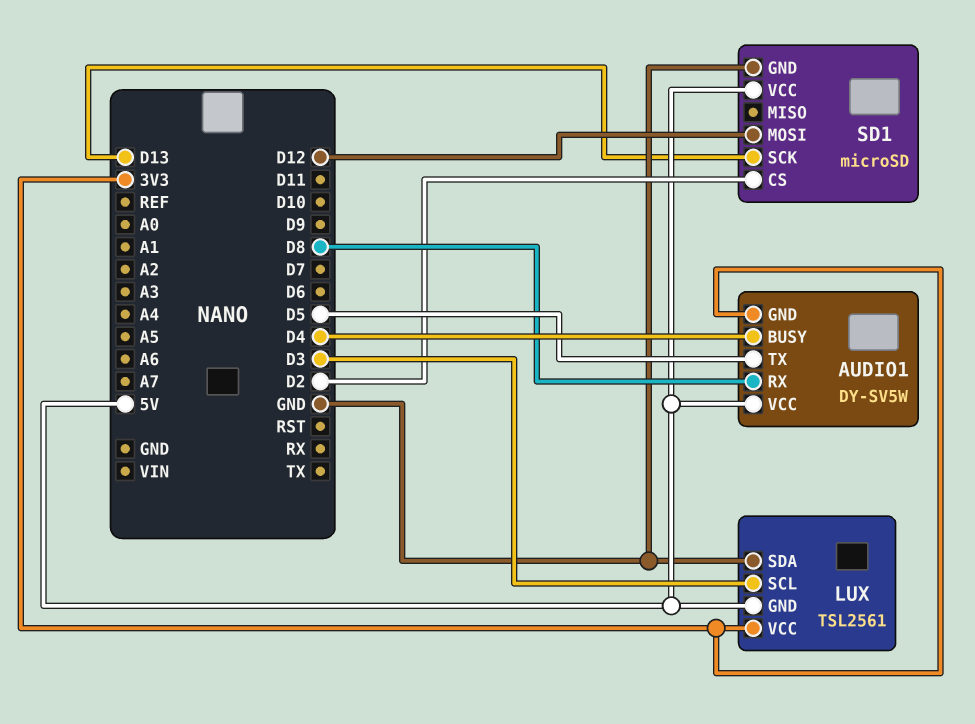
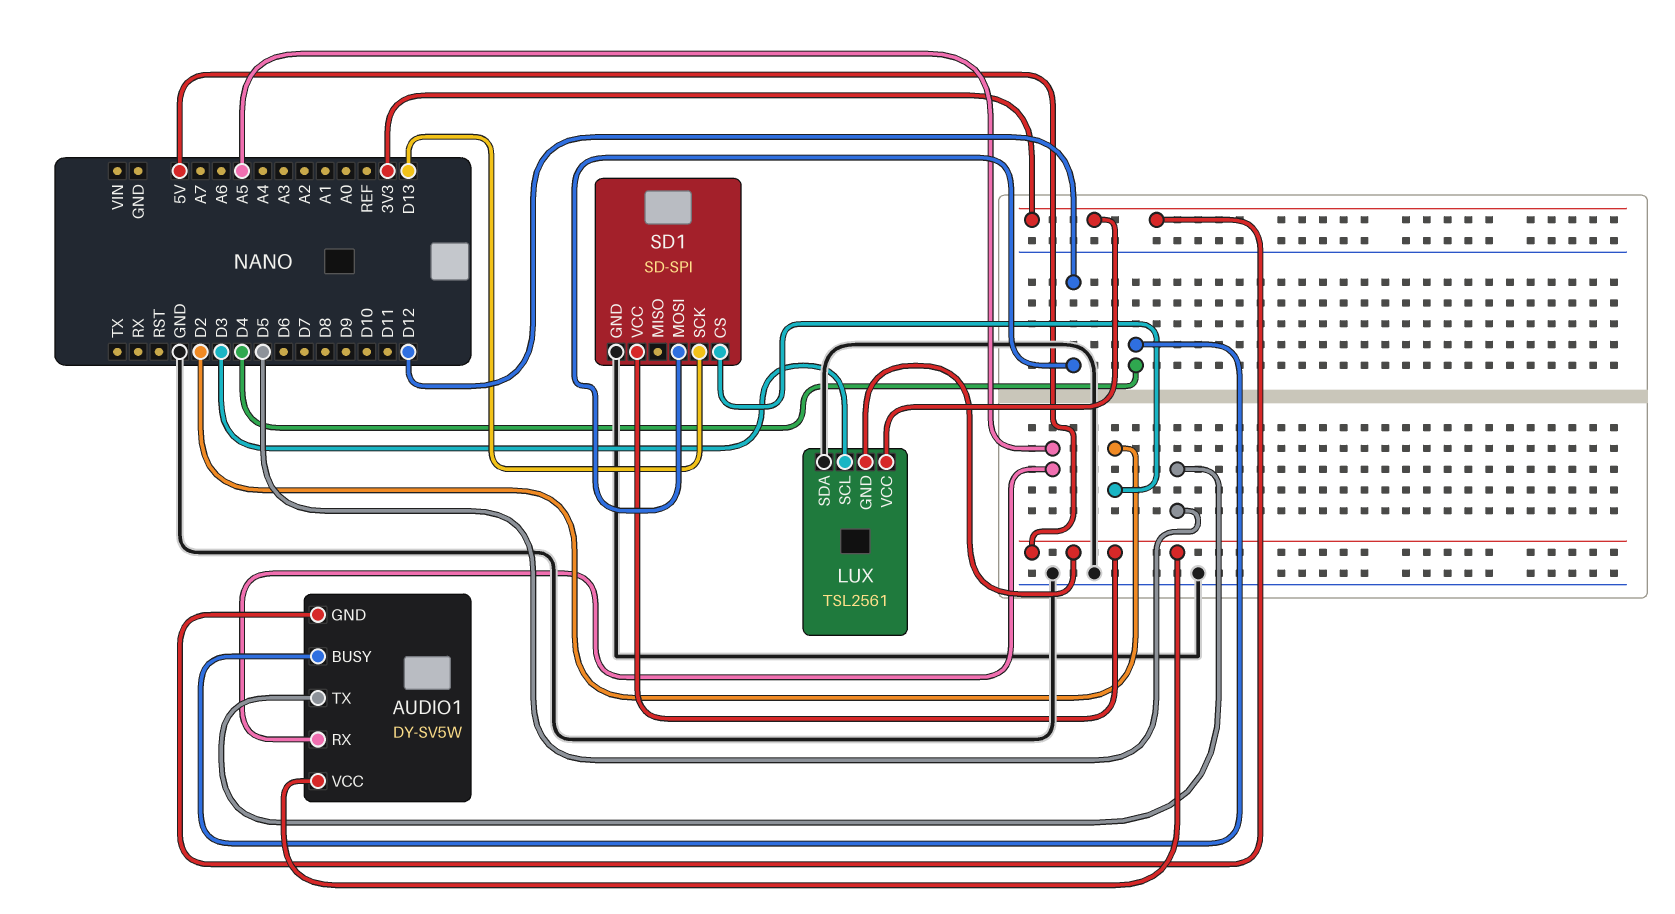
AUDIO1 pin RX: D8 -> A5
SD1: microSD -> SD-SPI

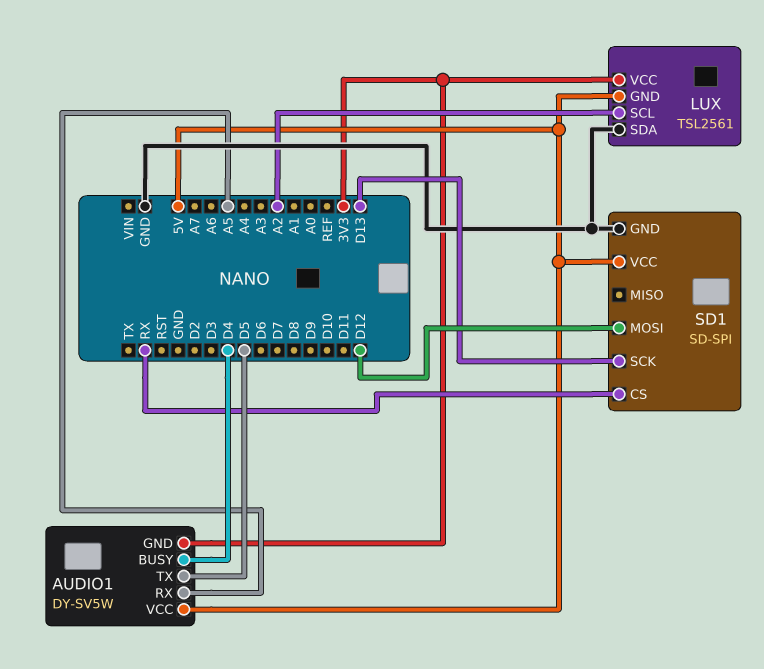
LUX pin SCL: D3 -> A2
SD1 pin CS: D2 -> RX

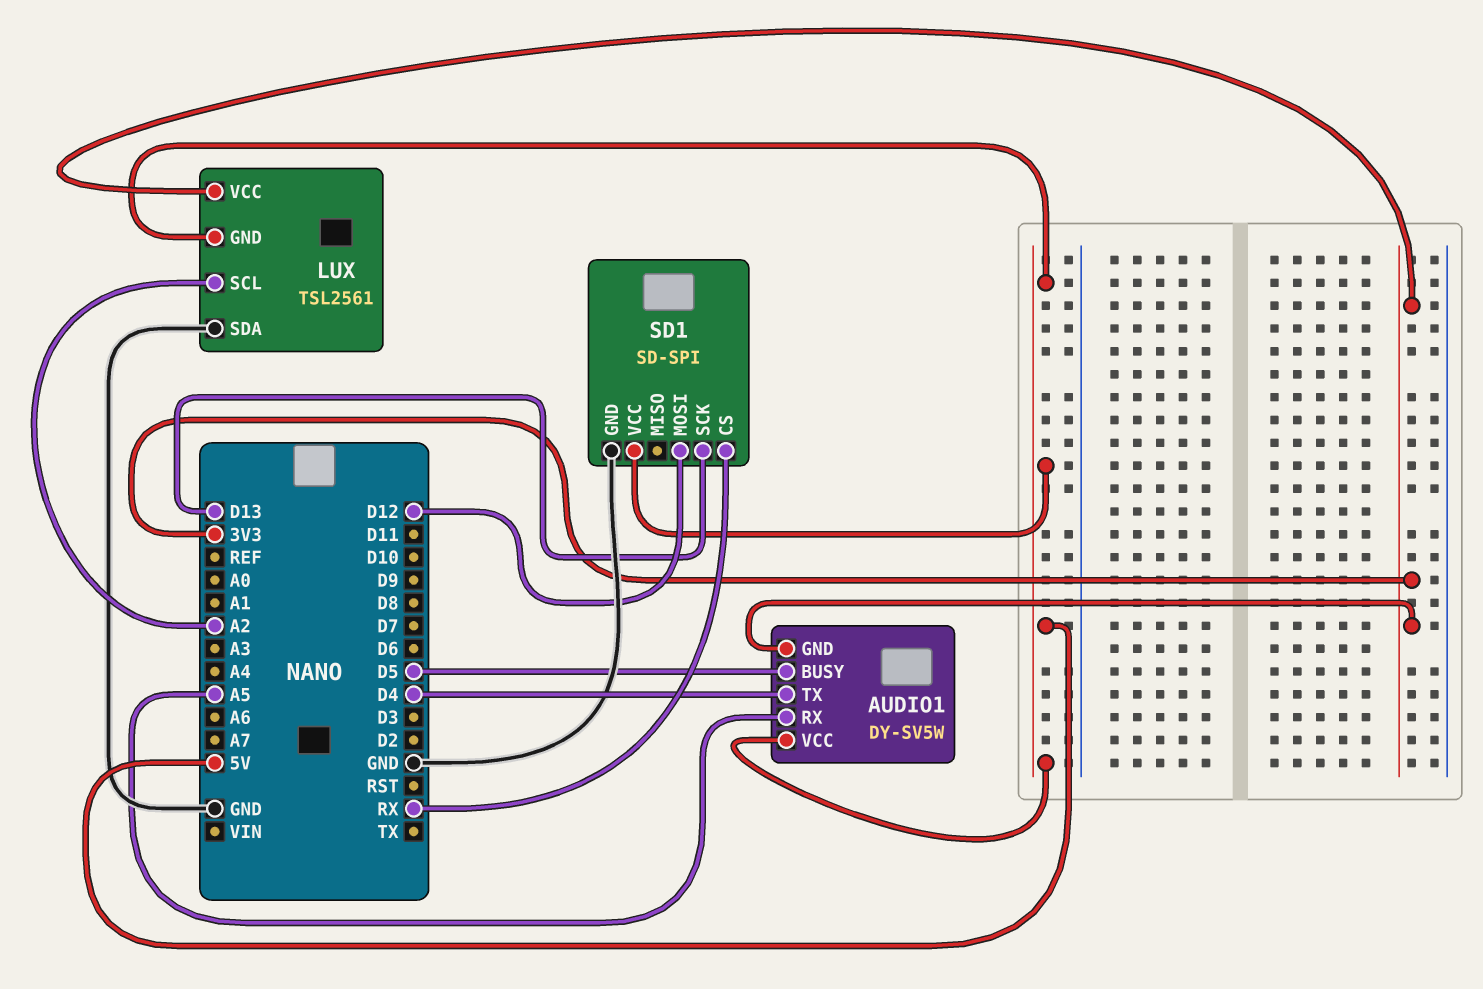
AUDIO1 pin BUSY: D4 -> D5
AUDIO1 pin TX: D5 -> D4

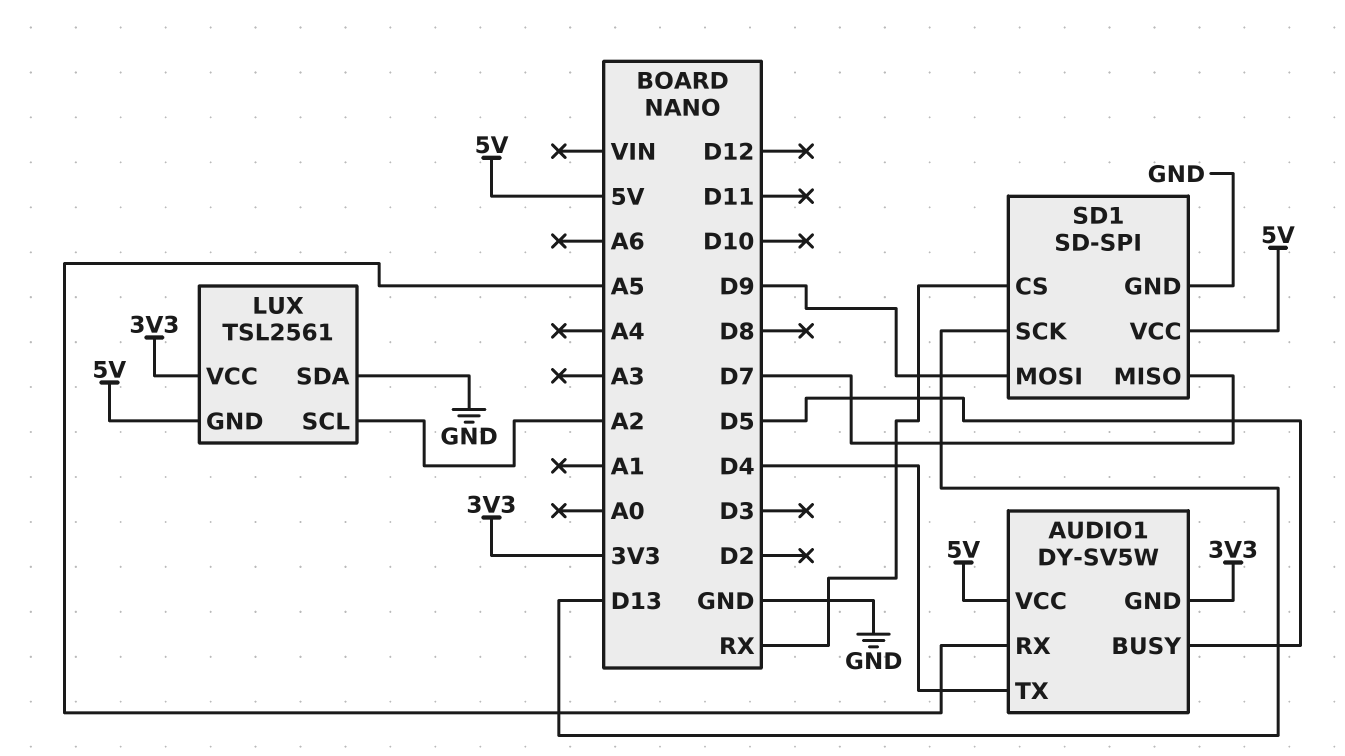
SD1 pin MISO: none -> D7
SD1 pin MOSI: D12 -> D9

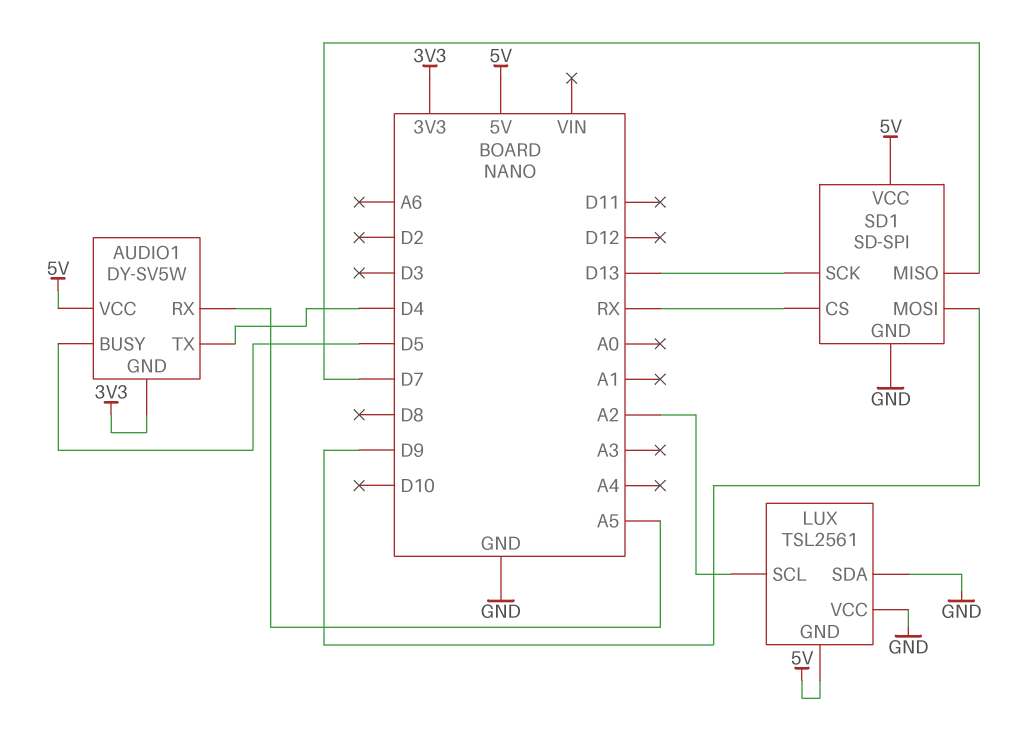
LUX pin VCC: 3V3 -> GND

